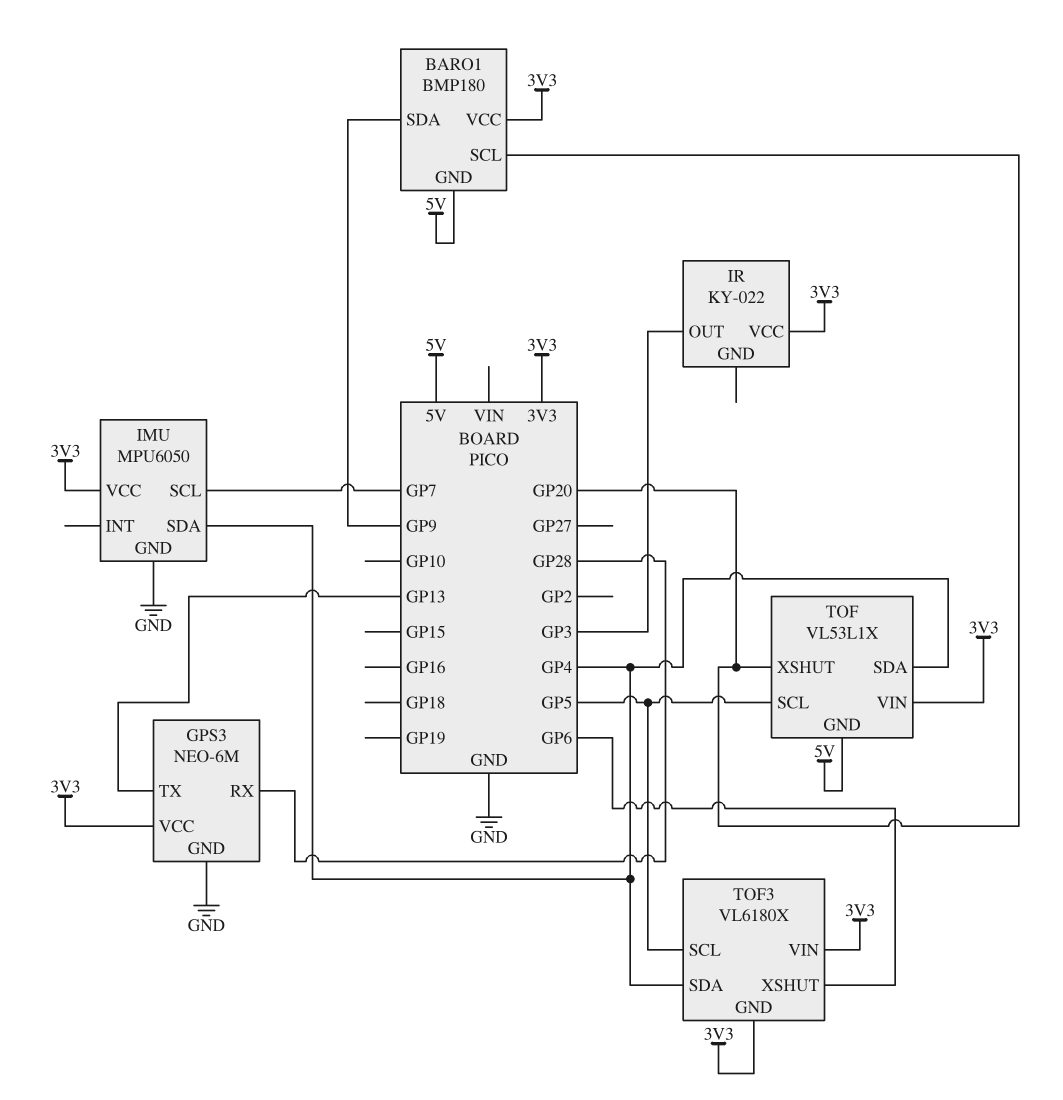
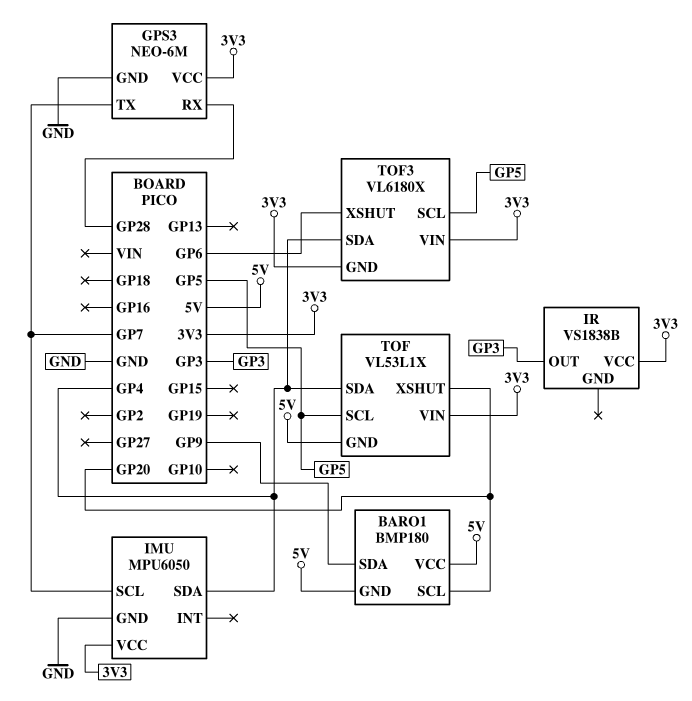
BARO1 pin VCC: 3V3 -> 5V
GPS3 pin TX: GP13 -> GP7
IR: KY-022 -> VS1838B

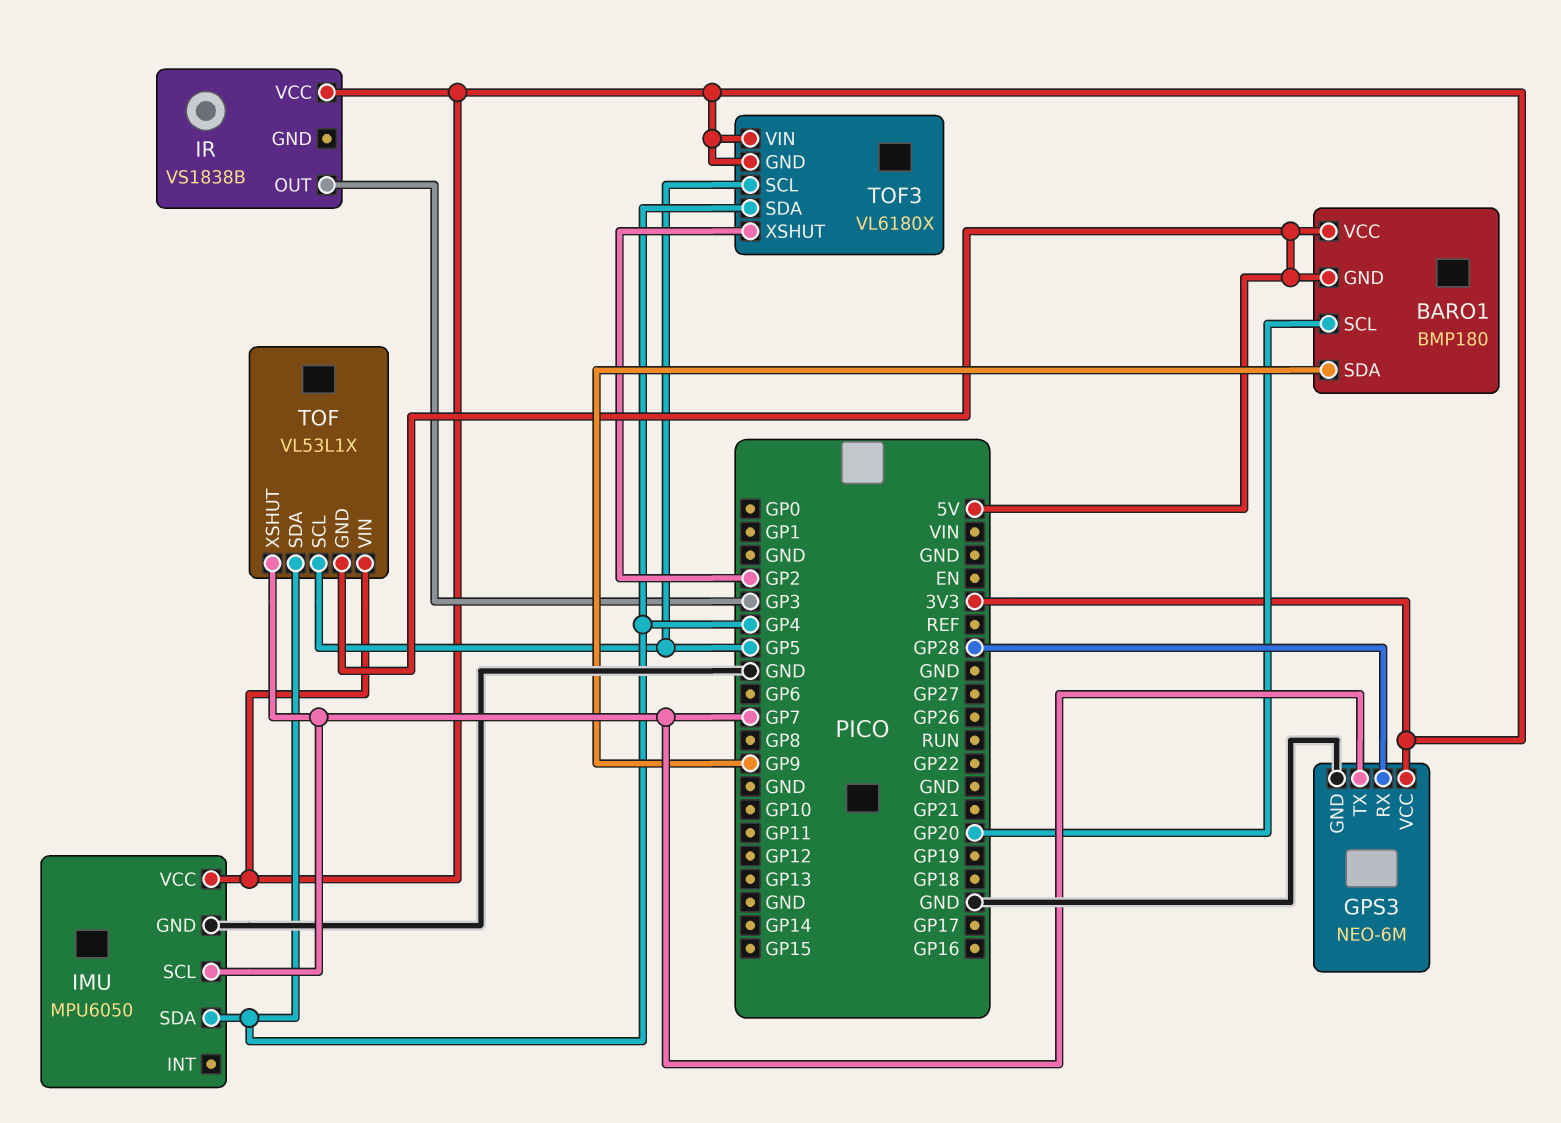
TOF pin XSHUT: GP20 -> GP7
TOF3 pin XSHUT: GP6 -> GP2

